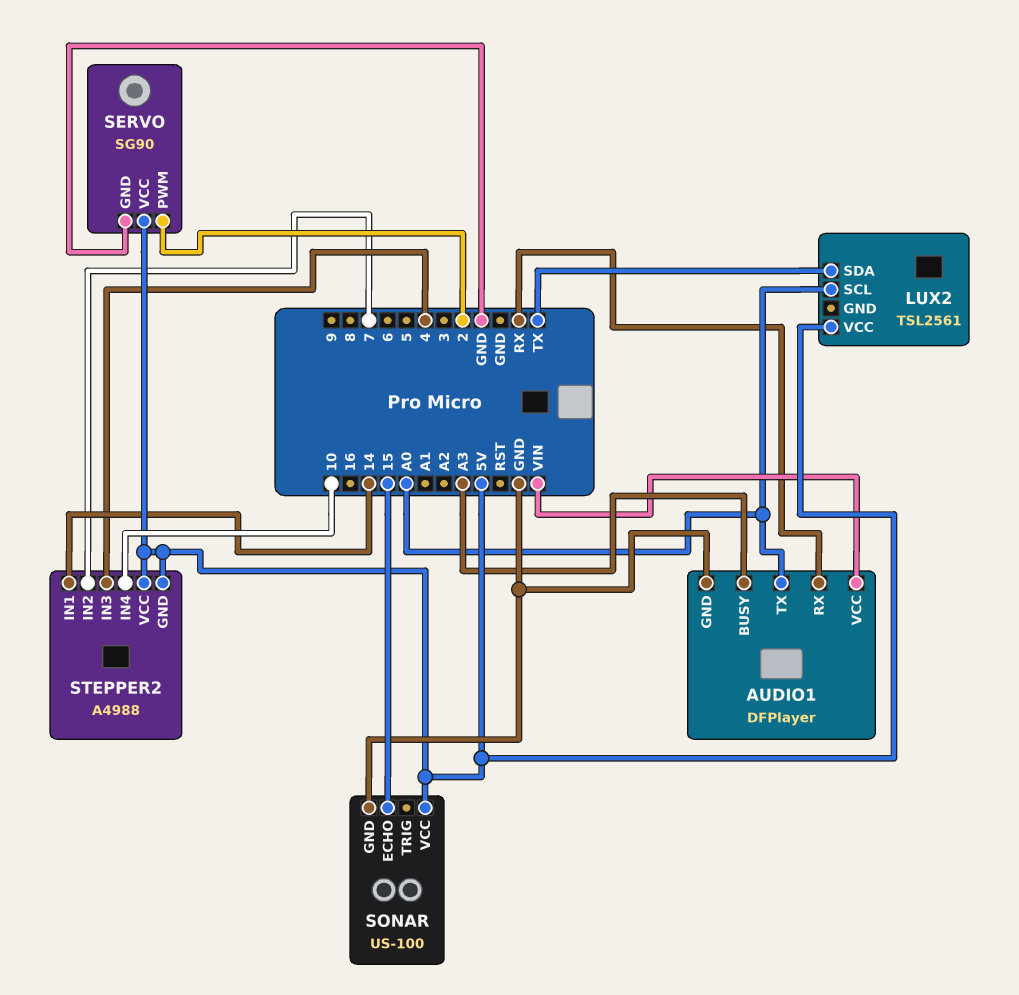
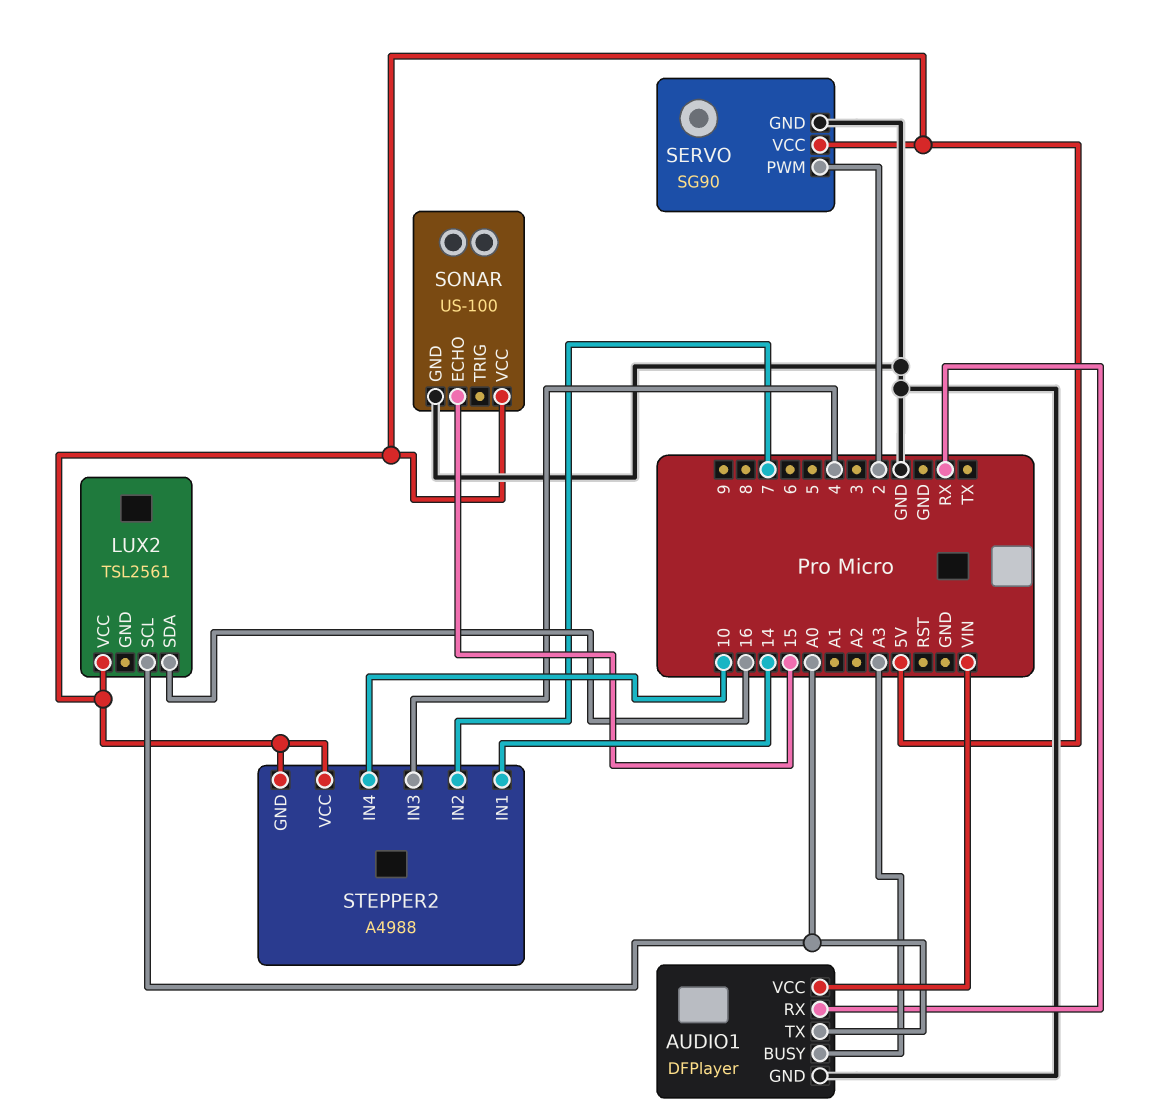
LUX2 pin SDA: TX -> 16

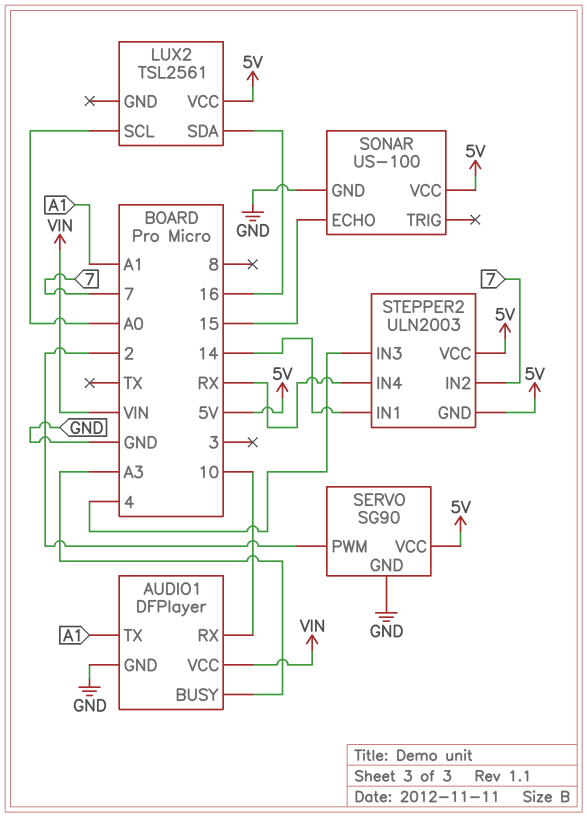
AUDIO1 pin RX: RX -> 10
AUDIO1 pin TX: A0 -> A1
STEPPER2: A4988 -> ULN2003
STEPPER2 pin IN4: 10 -> RX

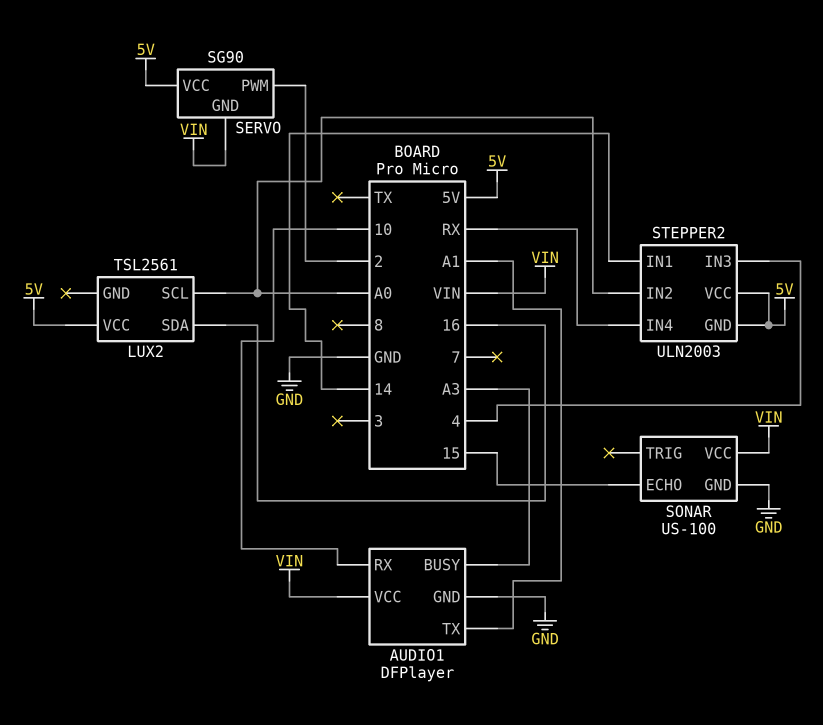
SERVO pin GND: GND -> VIN
SONAR pin VCC: 5V -> VIN
STEPPER2 pin IN2: 7 -> A0

